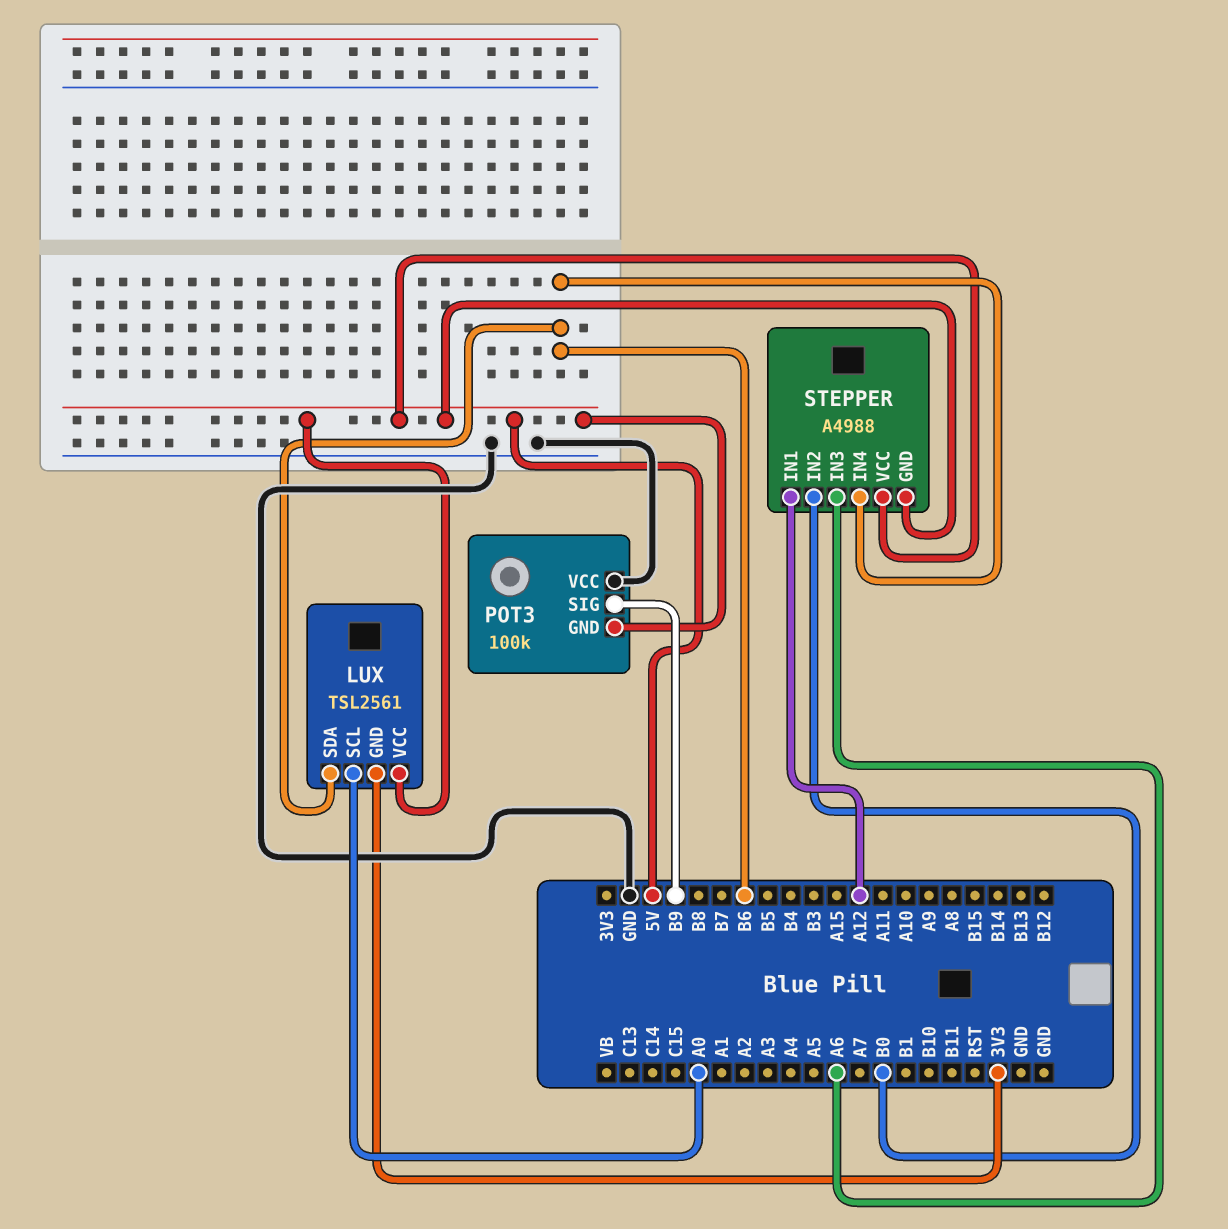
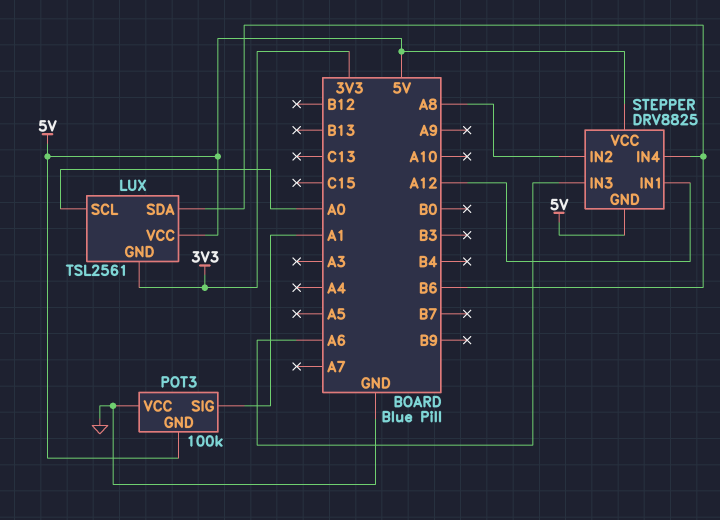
POT3 pin SIG: B9 -> A1
STEPPER: A4988 -> DRV8825
STEPPER pin IN2: B0 -> A8

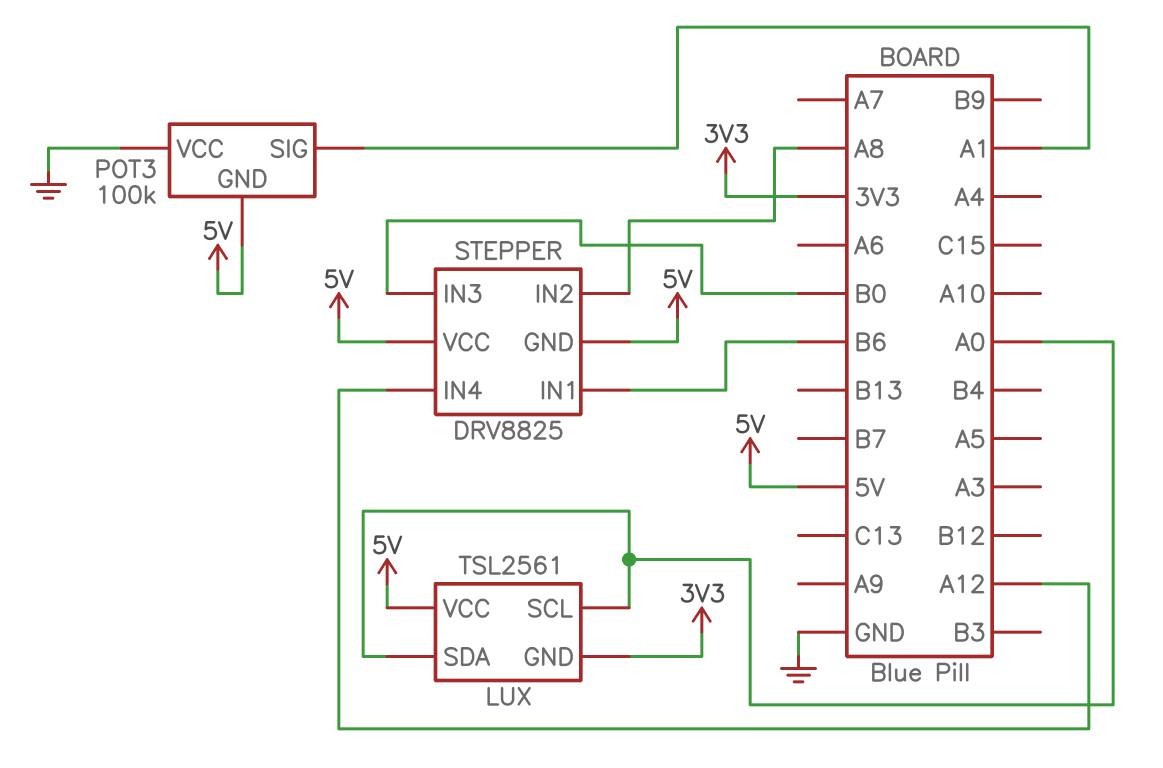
LUX pin SDA: B6 -> A0
STEPPER pin IN1: A12 -> B6
STEPPER pin IN3: A6 -> B0
STEPPER pin IN4: B6 -> A12

